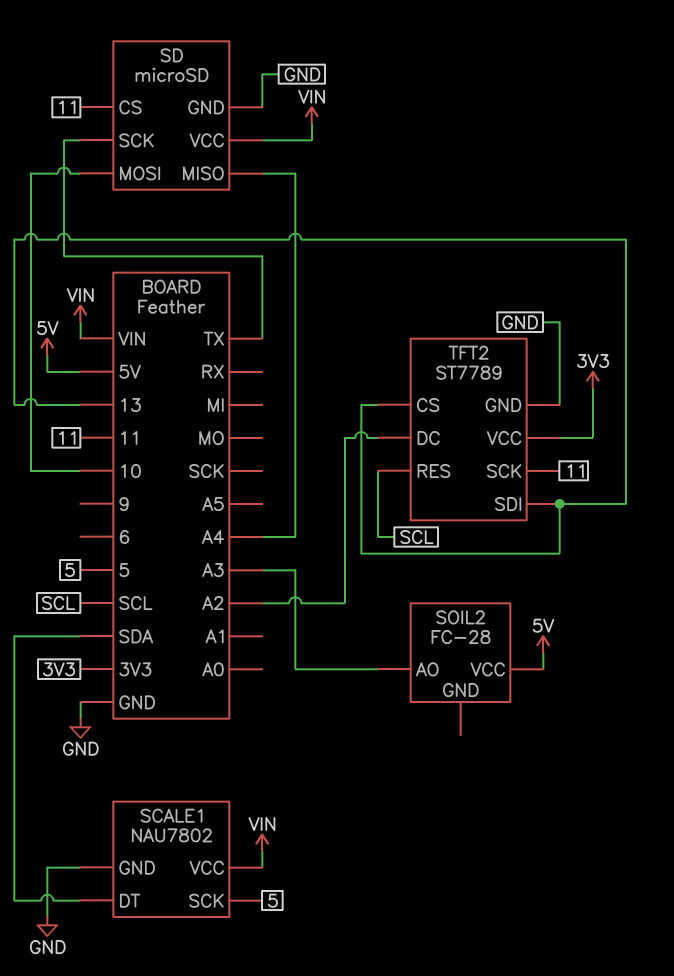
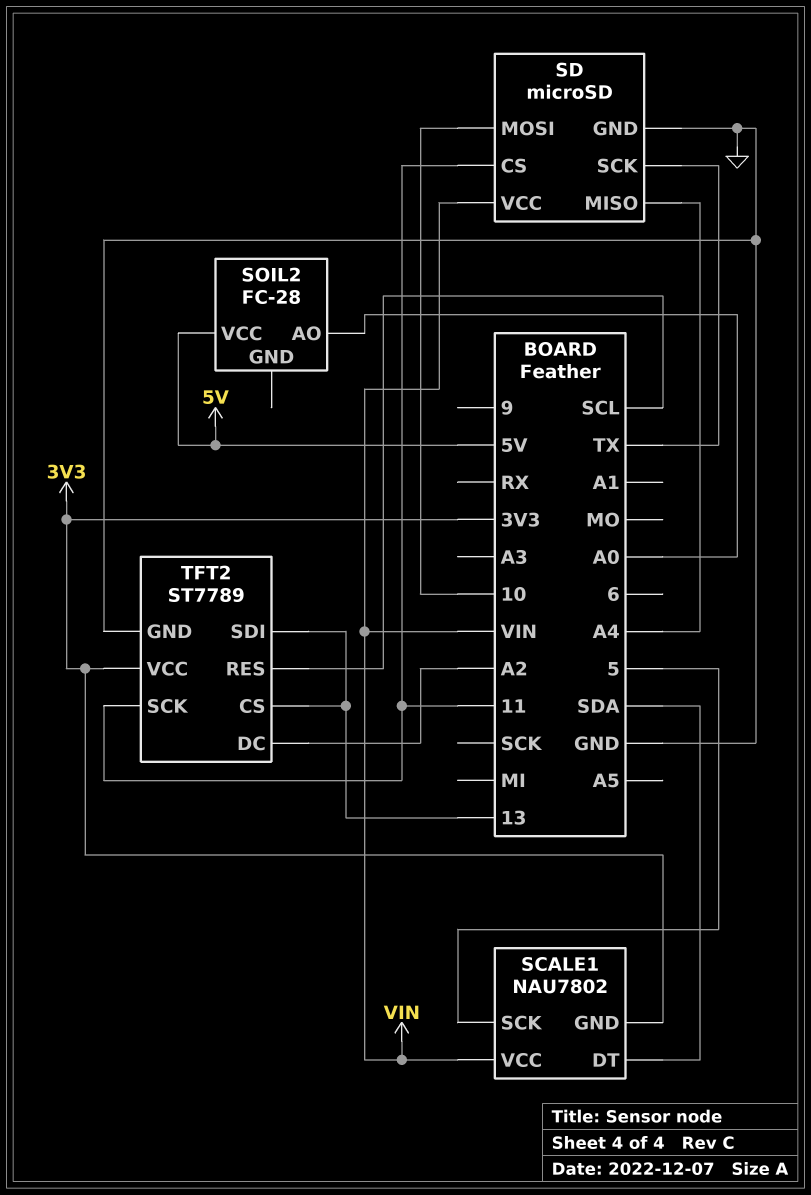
SCALE1 pin GND: GND -> 3V3
SOIL2 pin AO: A3 -> A0

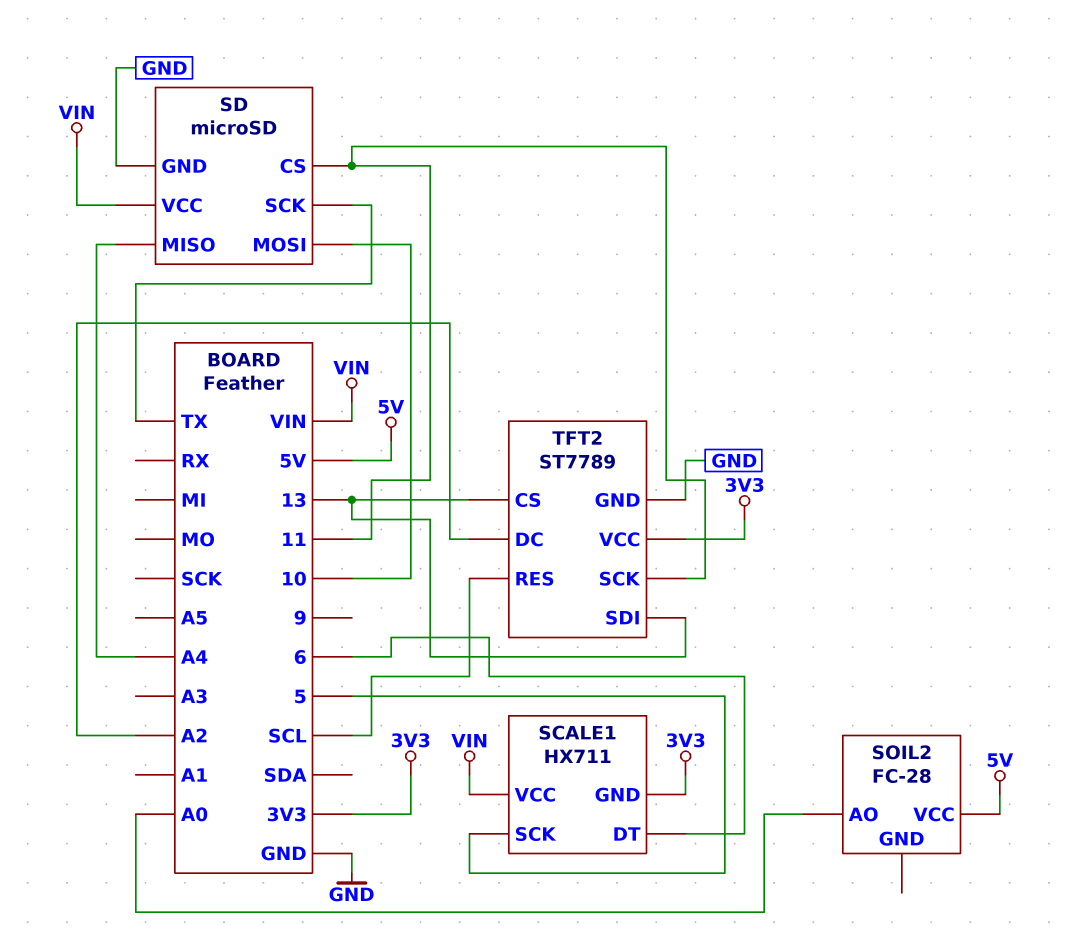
SCALE1: NAU7802 -> HX711
SCALE1 pin DT: SDA -> 6

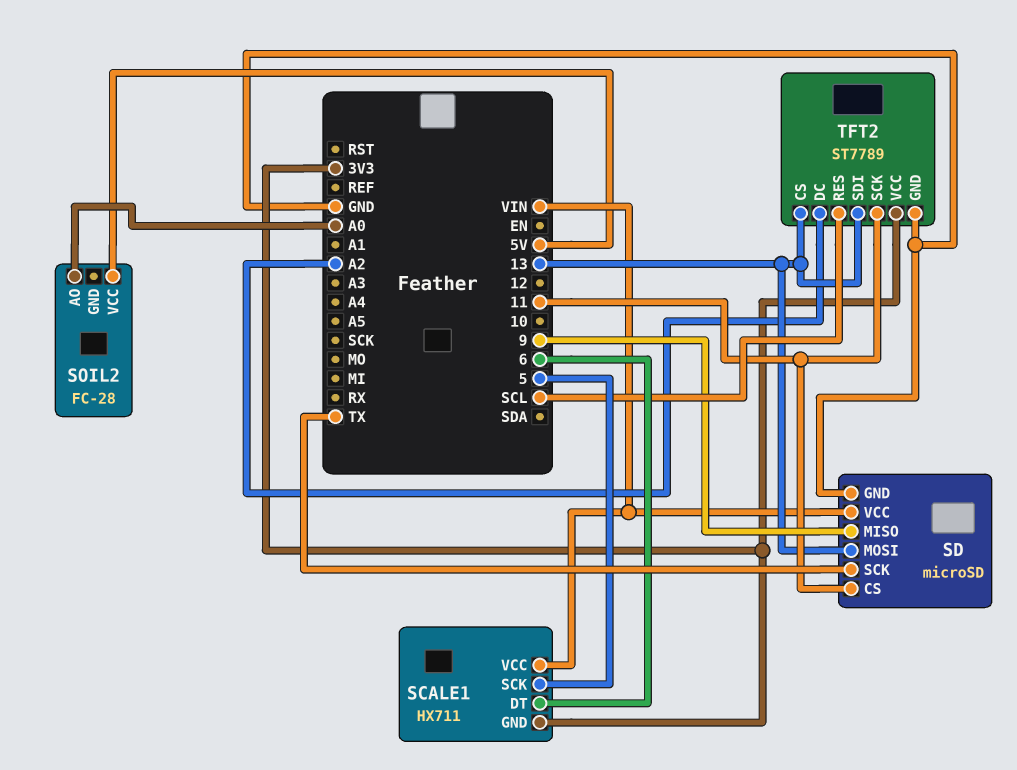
SD pin MISO: A4 -> 9
SD pin MOSI: 10 -> 13

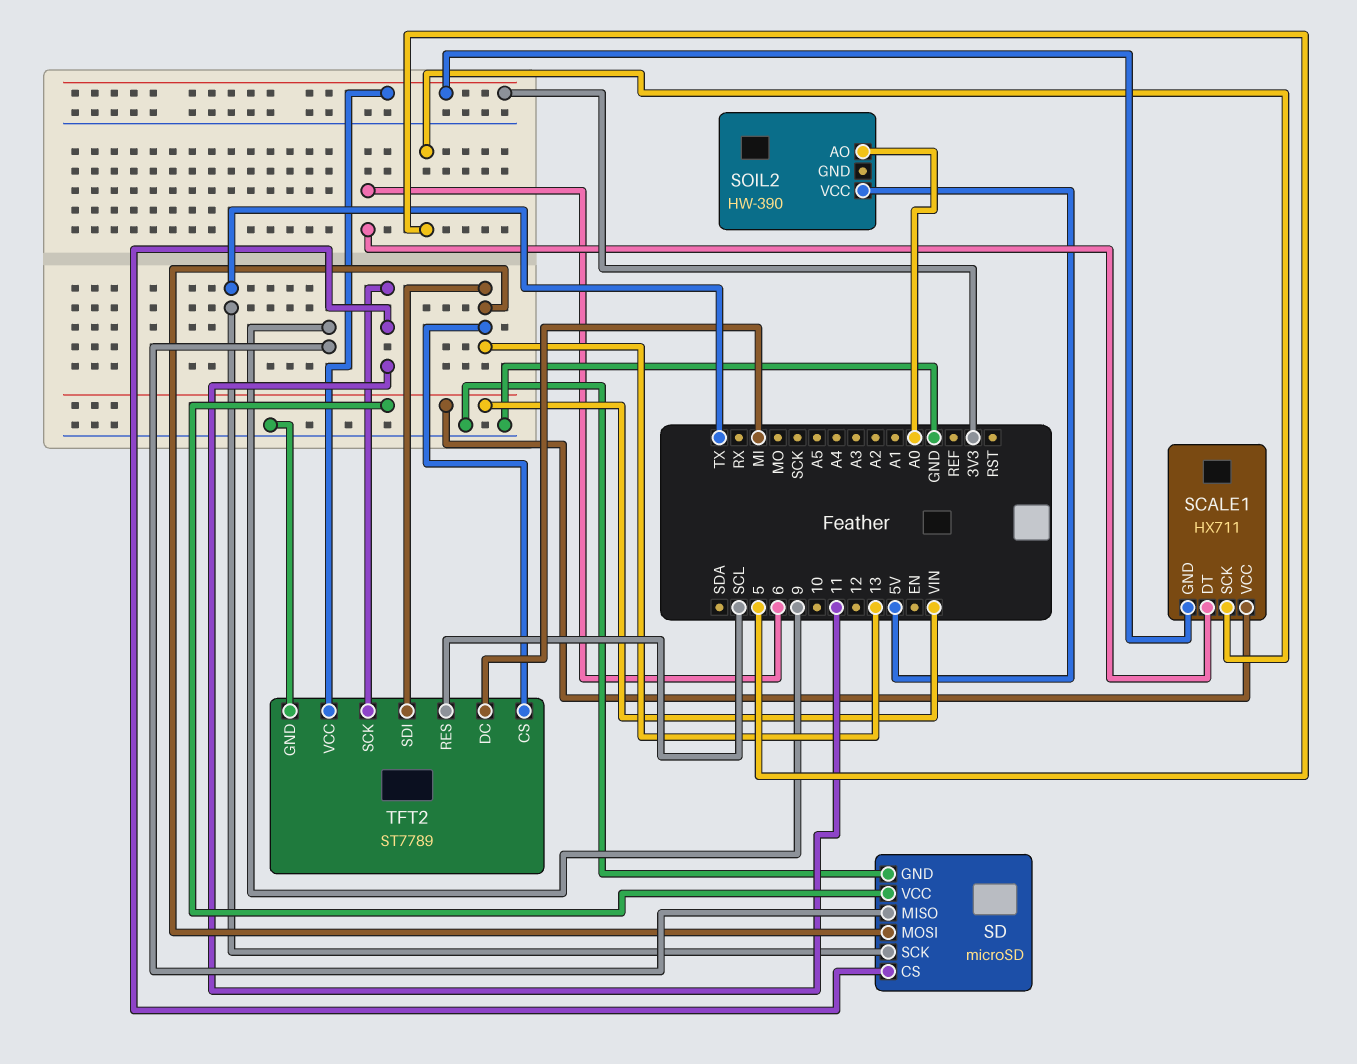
SOIL2: FC-28 -> HW-390
TFT2 pin DC: A2 -> MI

